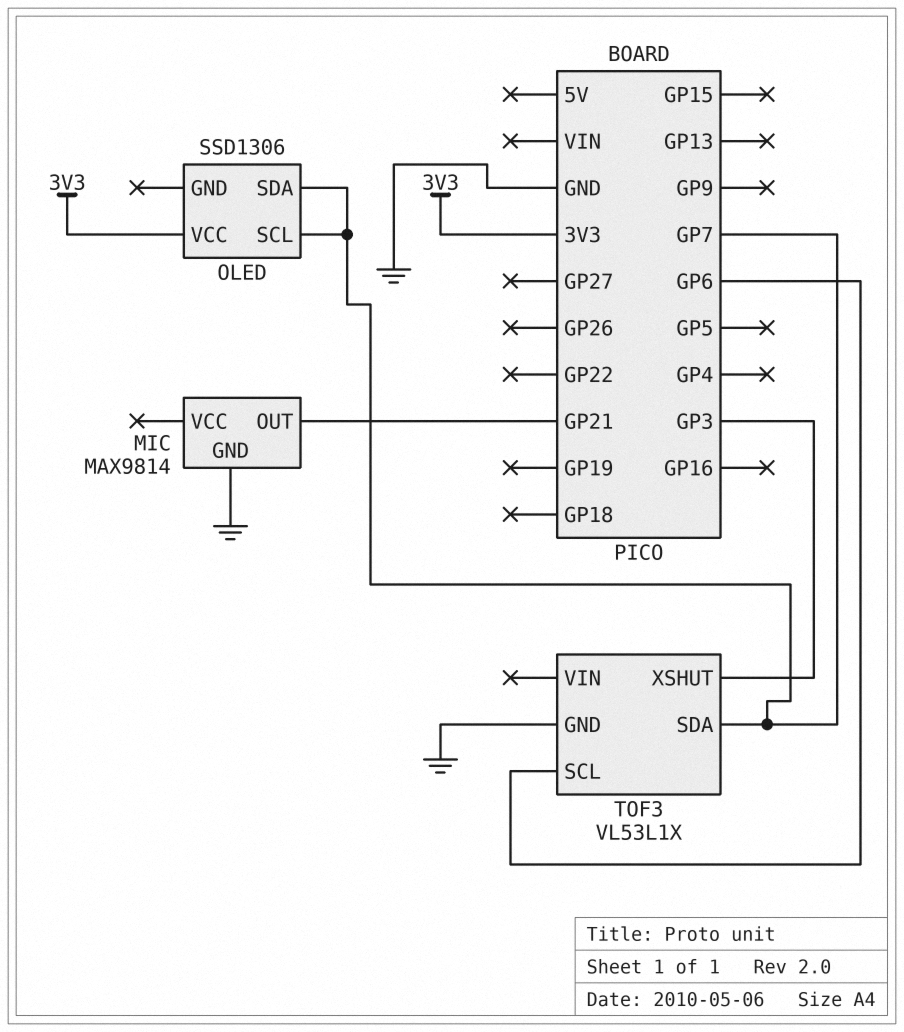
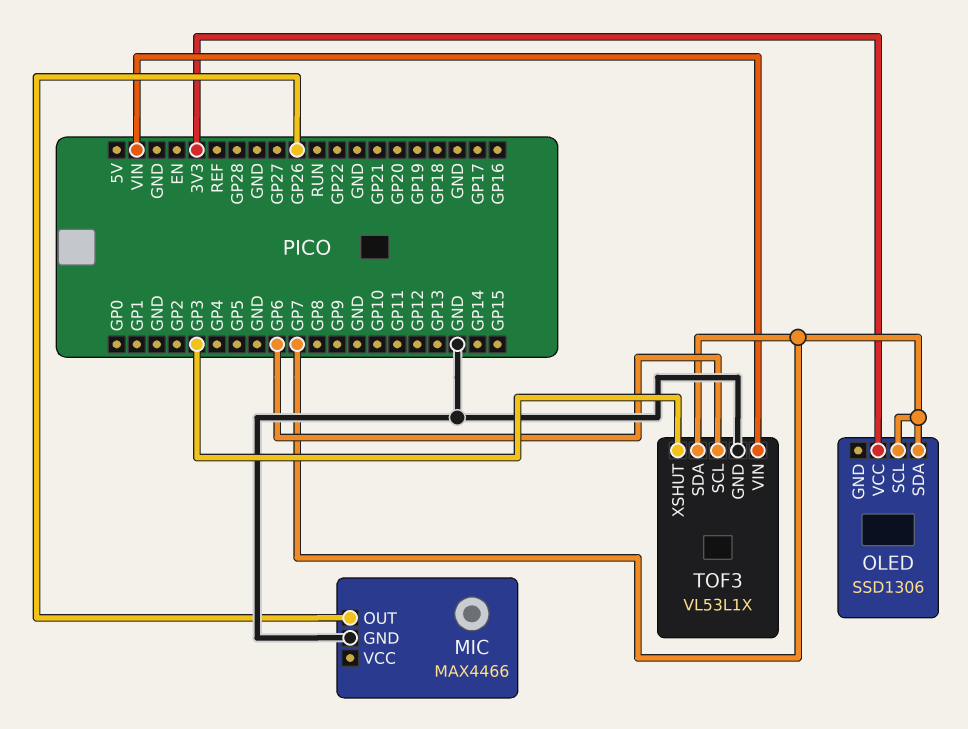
MIC: MAX9814 -> MAX4466
MIC pin OUT: GP21 -> GP26
TOF3 pin VIN: none -> VIN

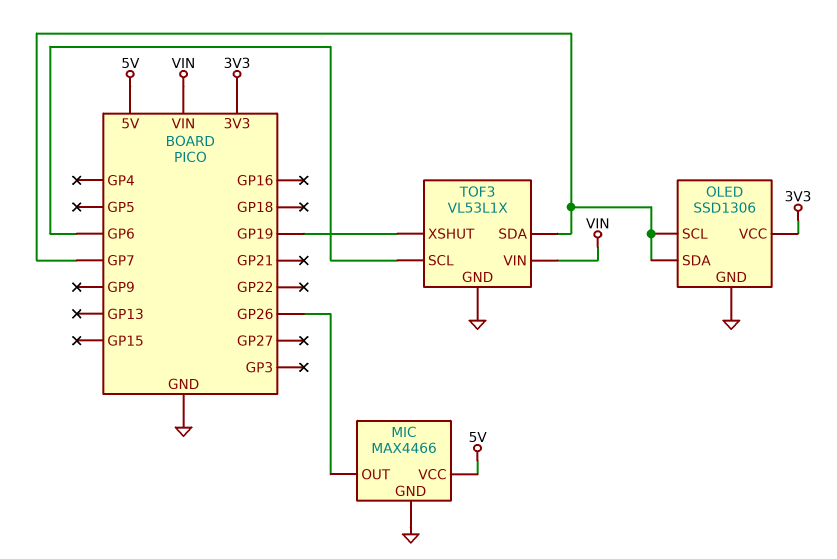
MIC pin VCC: none -> 5V
OLED pin GND: none -> GND
TOF3 pin XSHUT: GP3 -> GP19

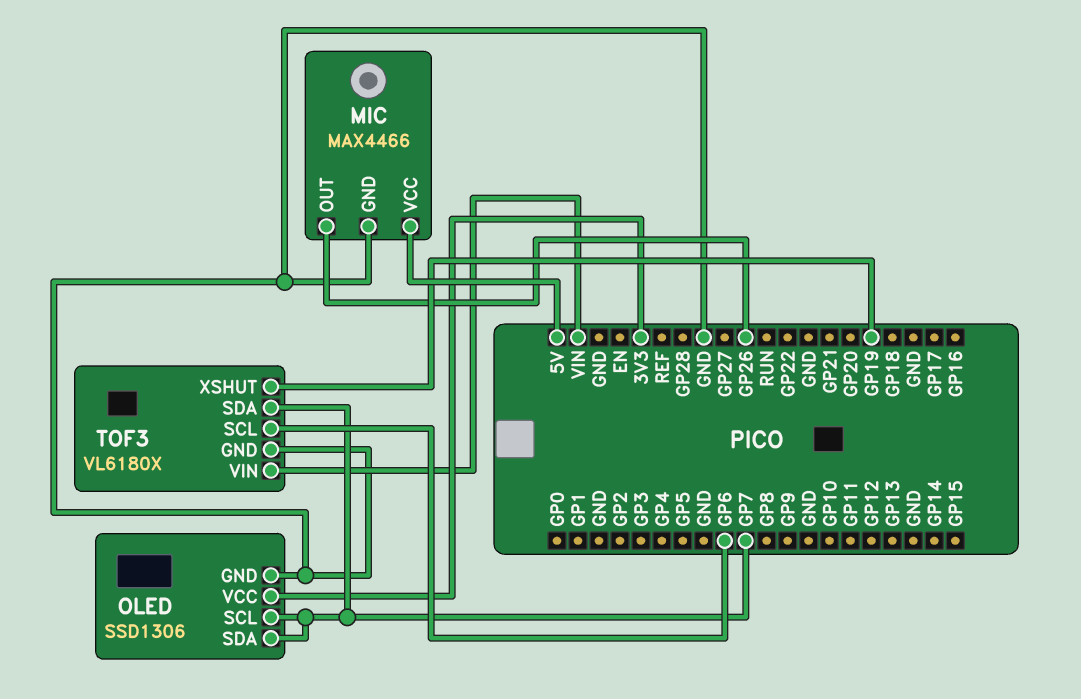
TOF3: VL53L1X -> VL6180X

